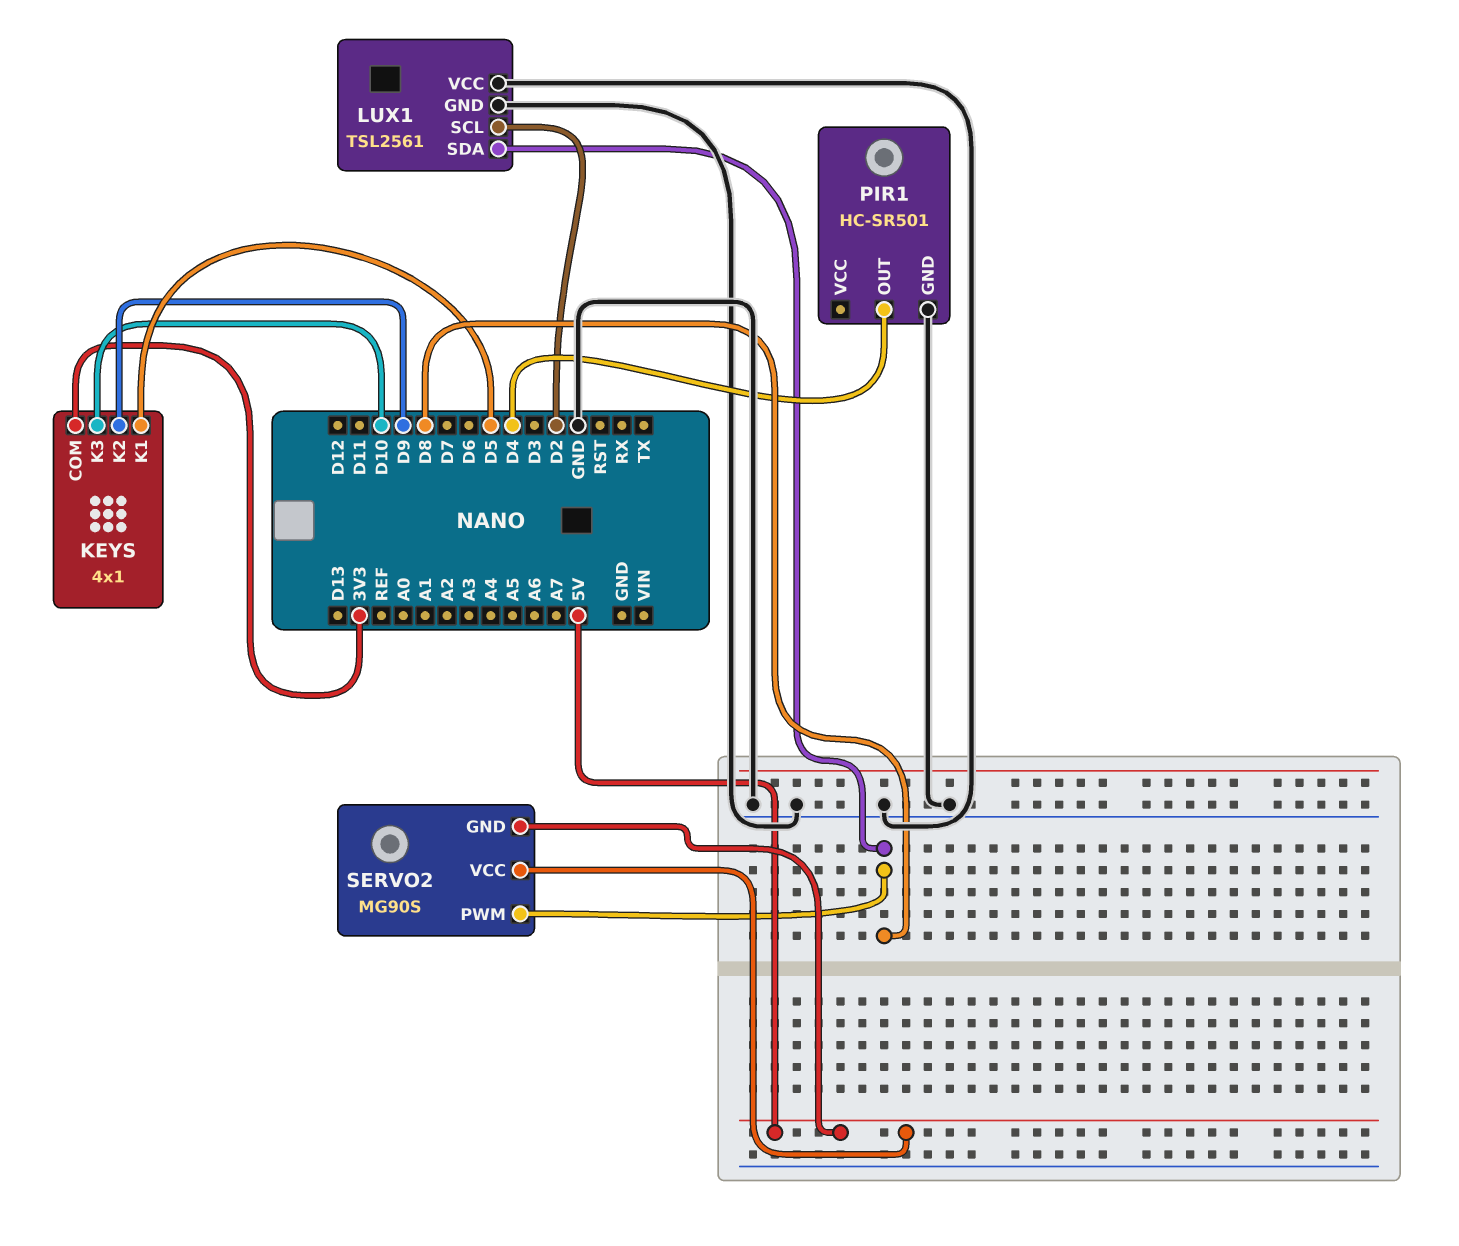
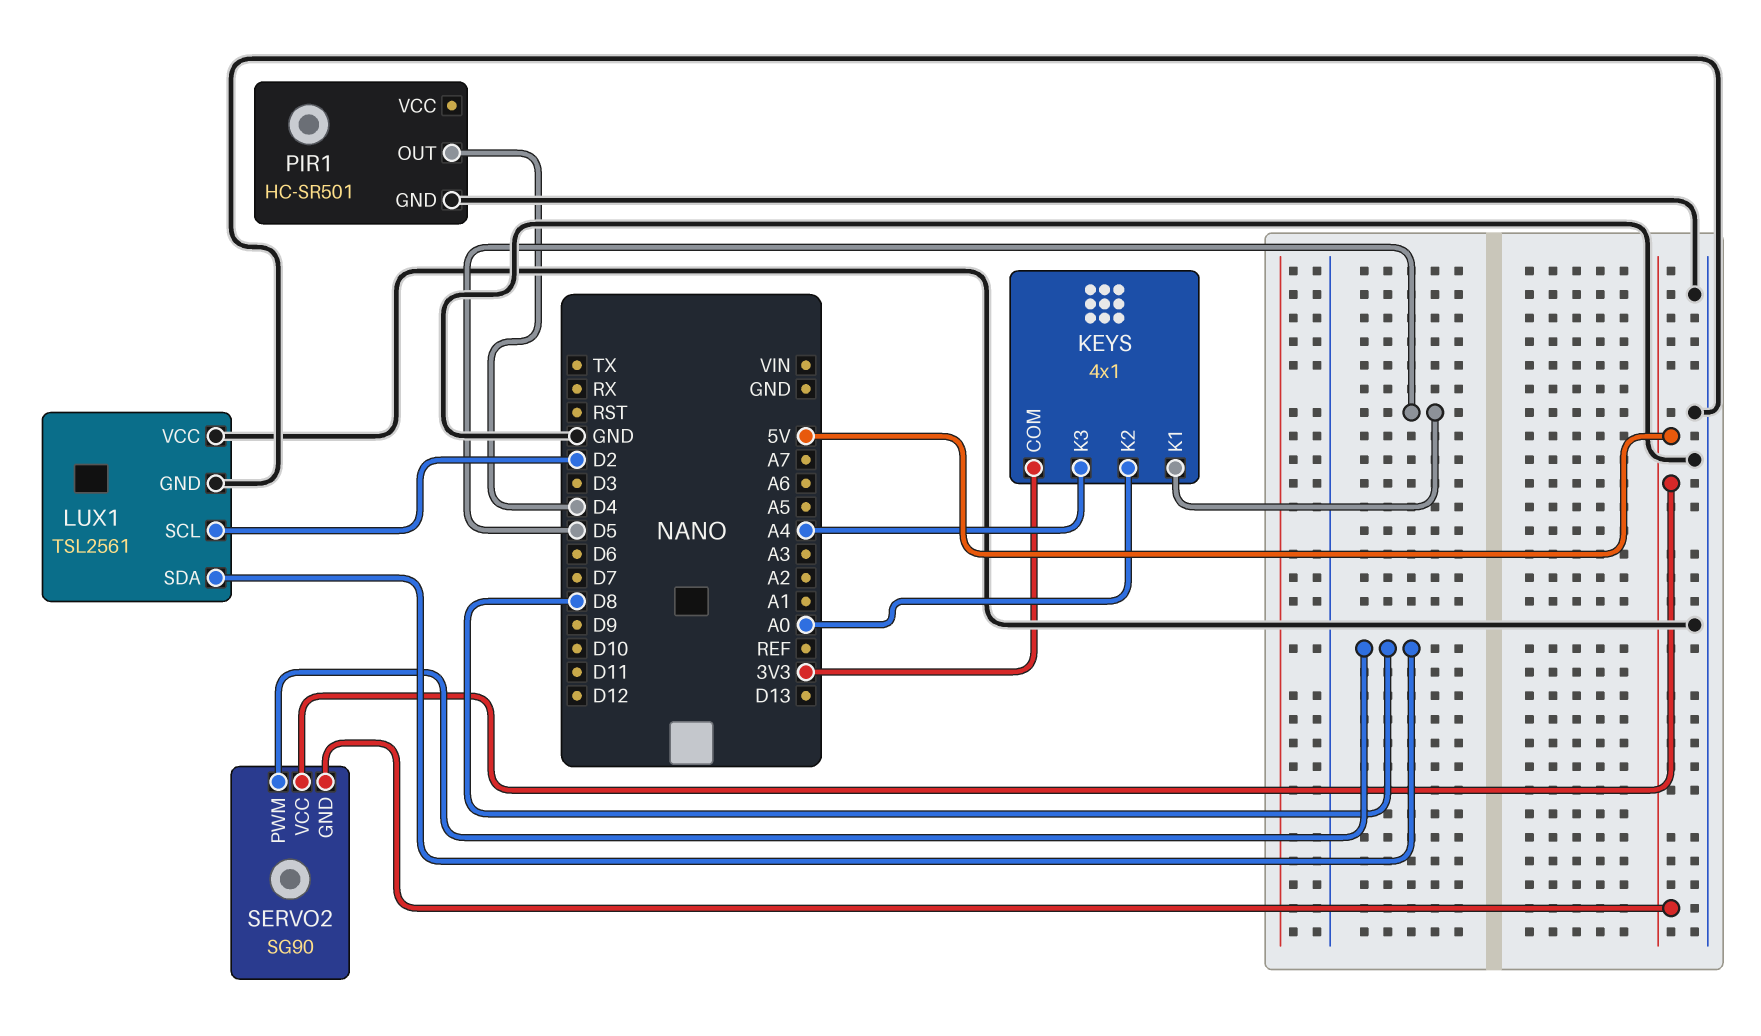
KEYS pin K2: D9 -> A0
KEYS pin K3: D10 -> A4
SERVO2: MG90S -> SG90

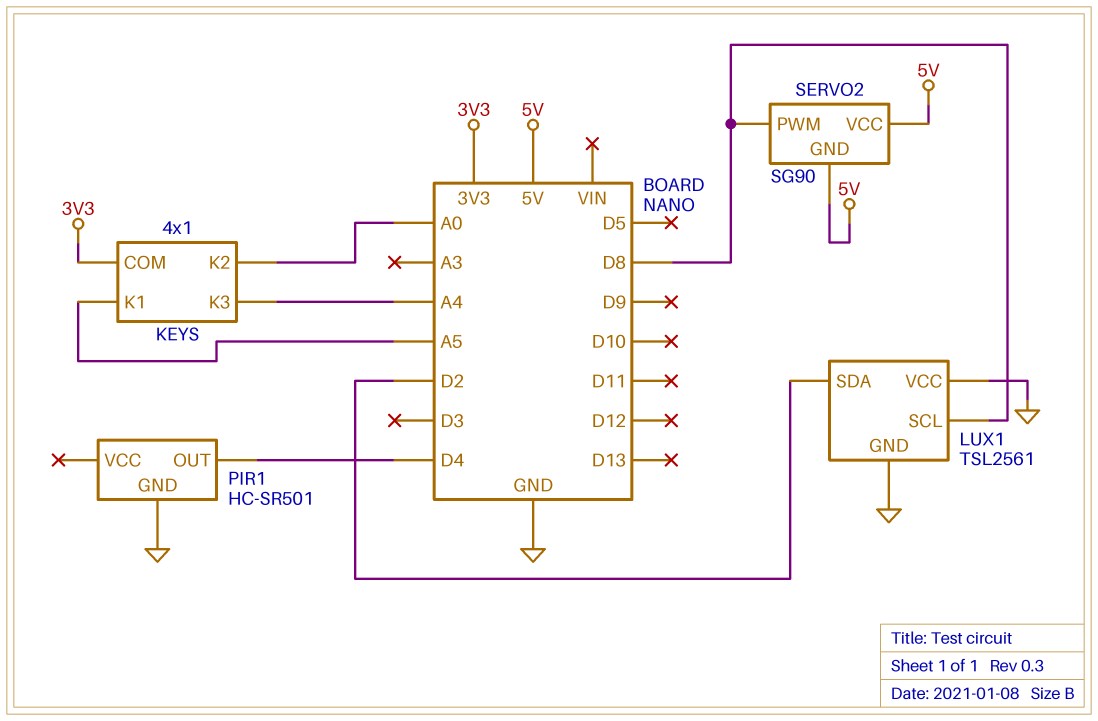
KEYS pin K1: D5 -> A5
LUX1 pin SCL: D2 -> D8
LUX1 pin SDA: D8 -> D2

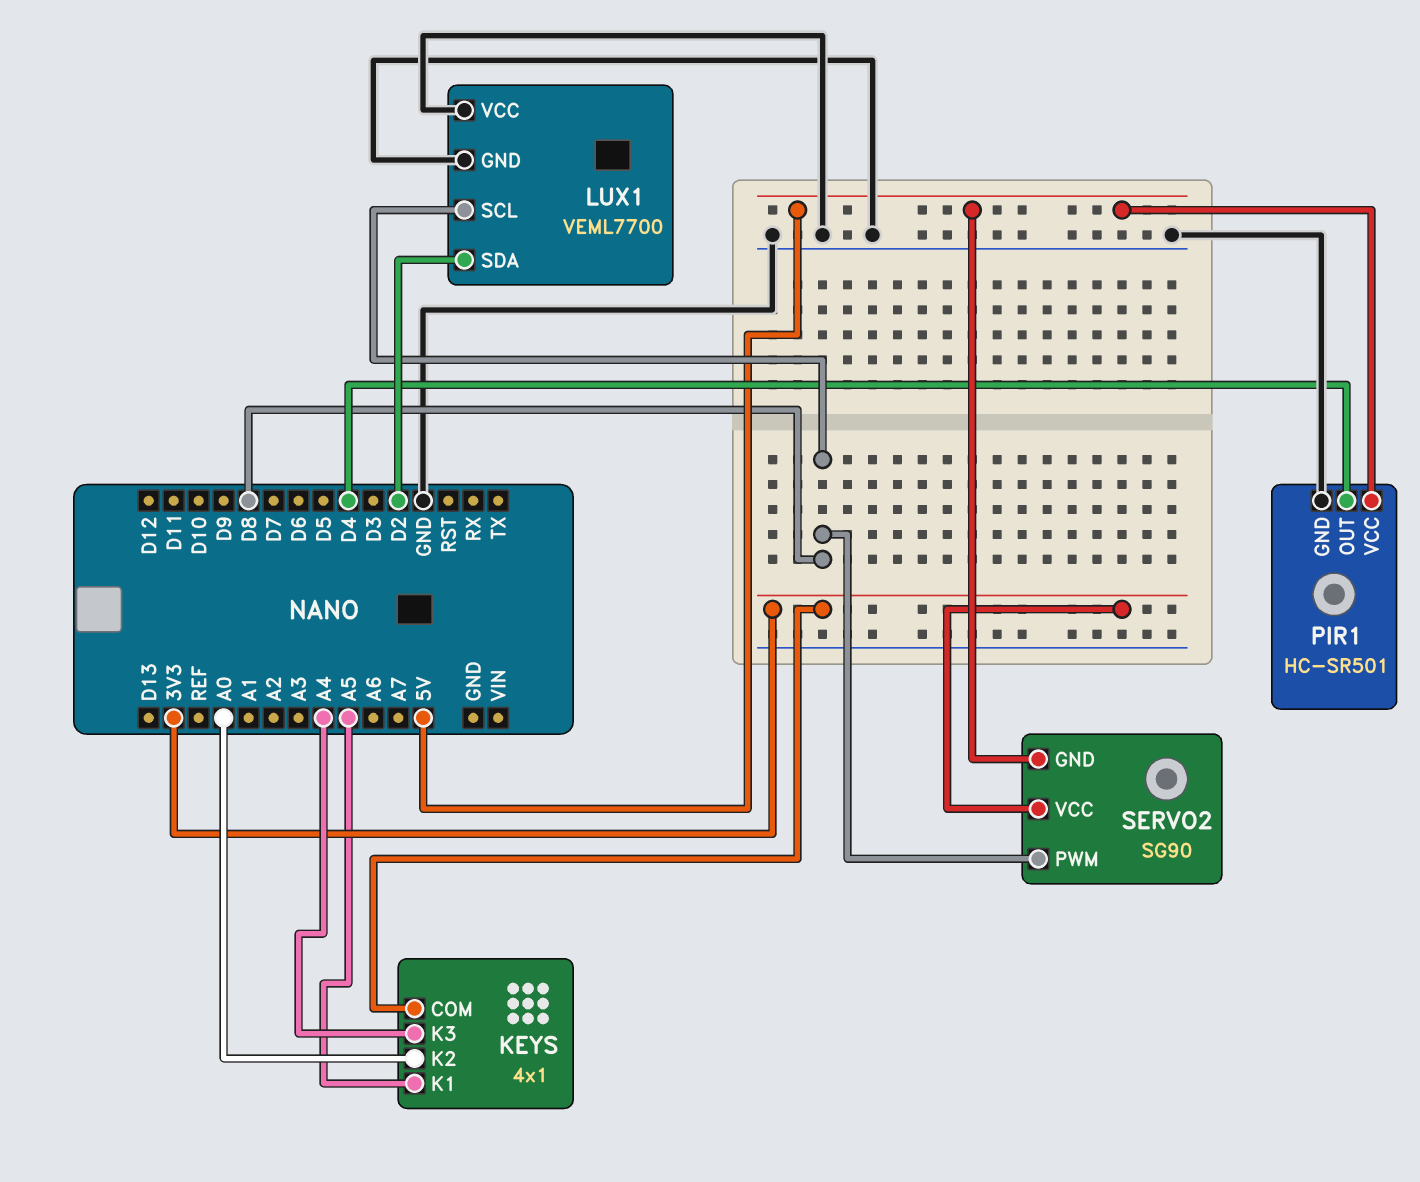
LUX1: TSL2561 -> VEML7700
PIR1 pin VCC: none -> 5V
SERVO2 pin VCC: 5V -> 3V3

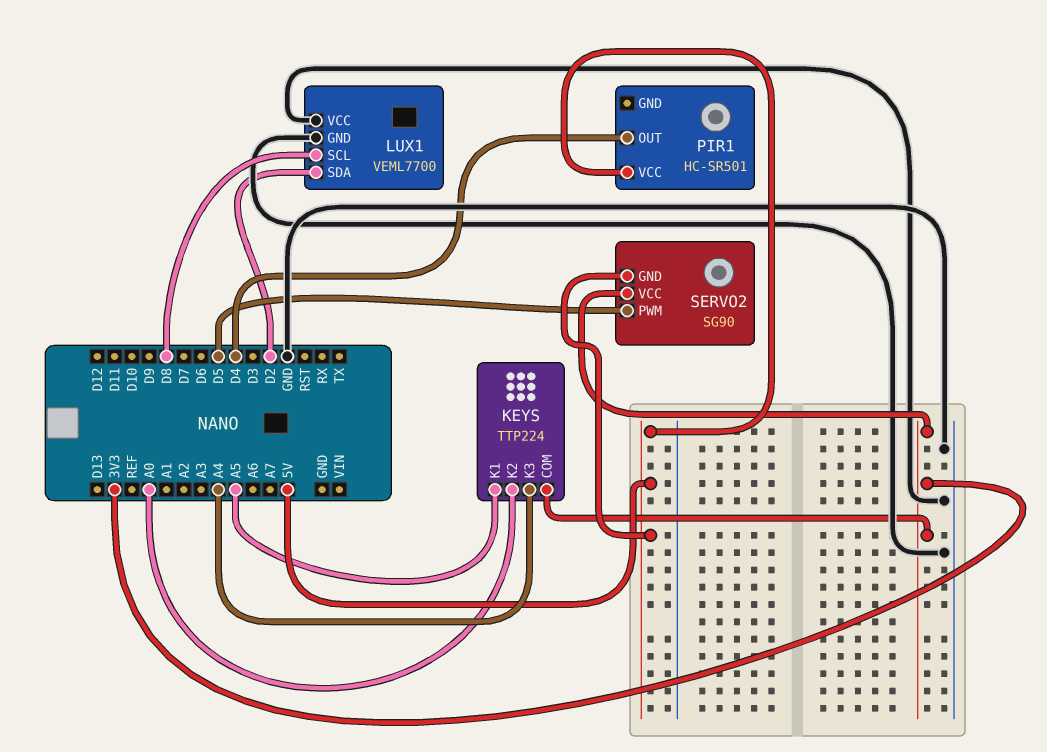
KEYS: 4x1 -> TTP224
PIR1 pin GND: GND -> none
SERVO2 pin PWM: D8 -> D5

